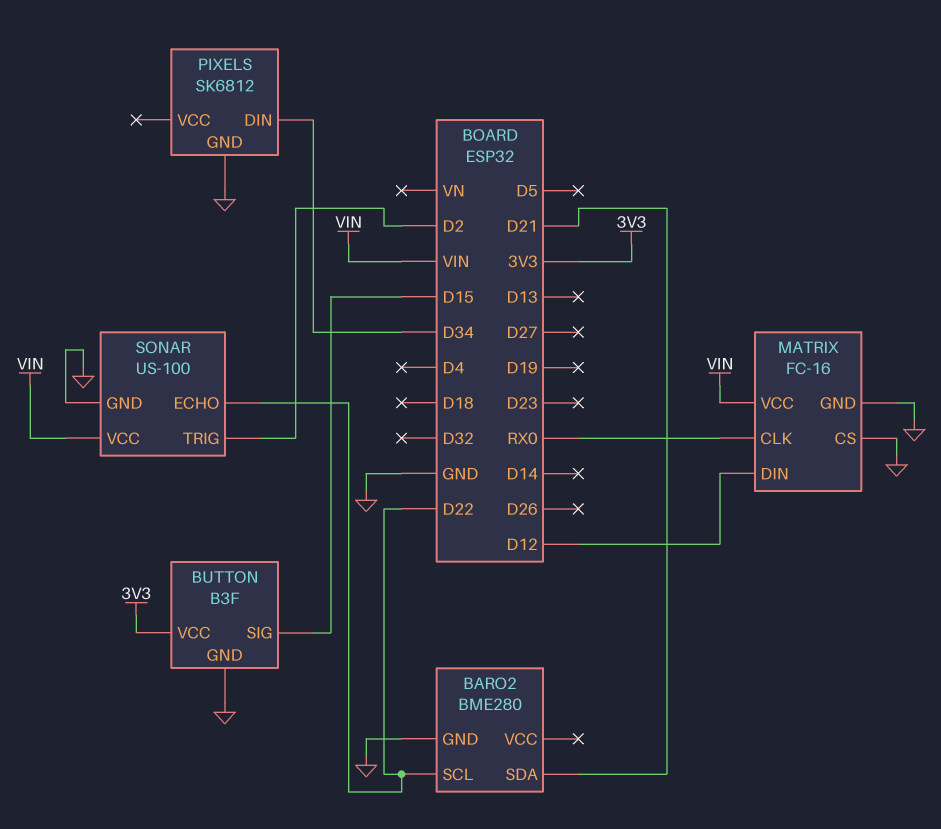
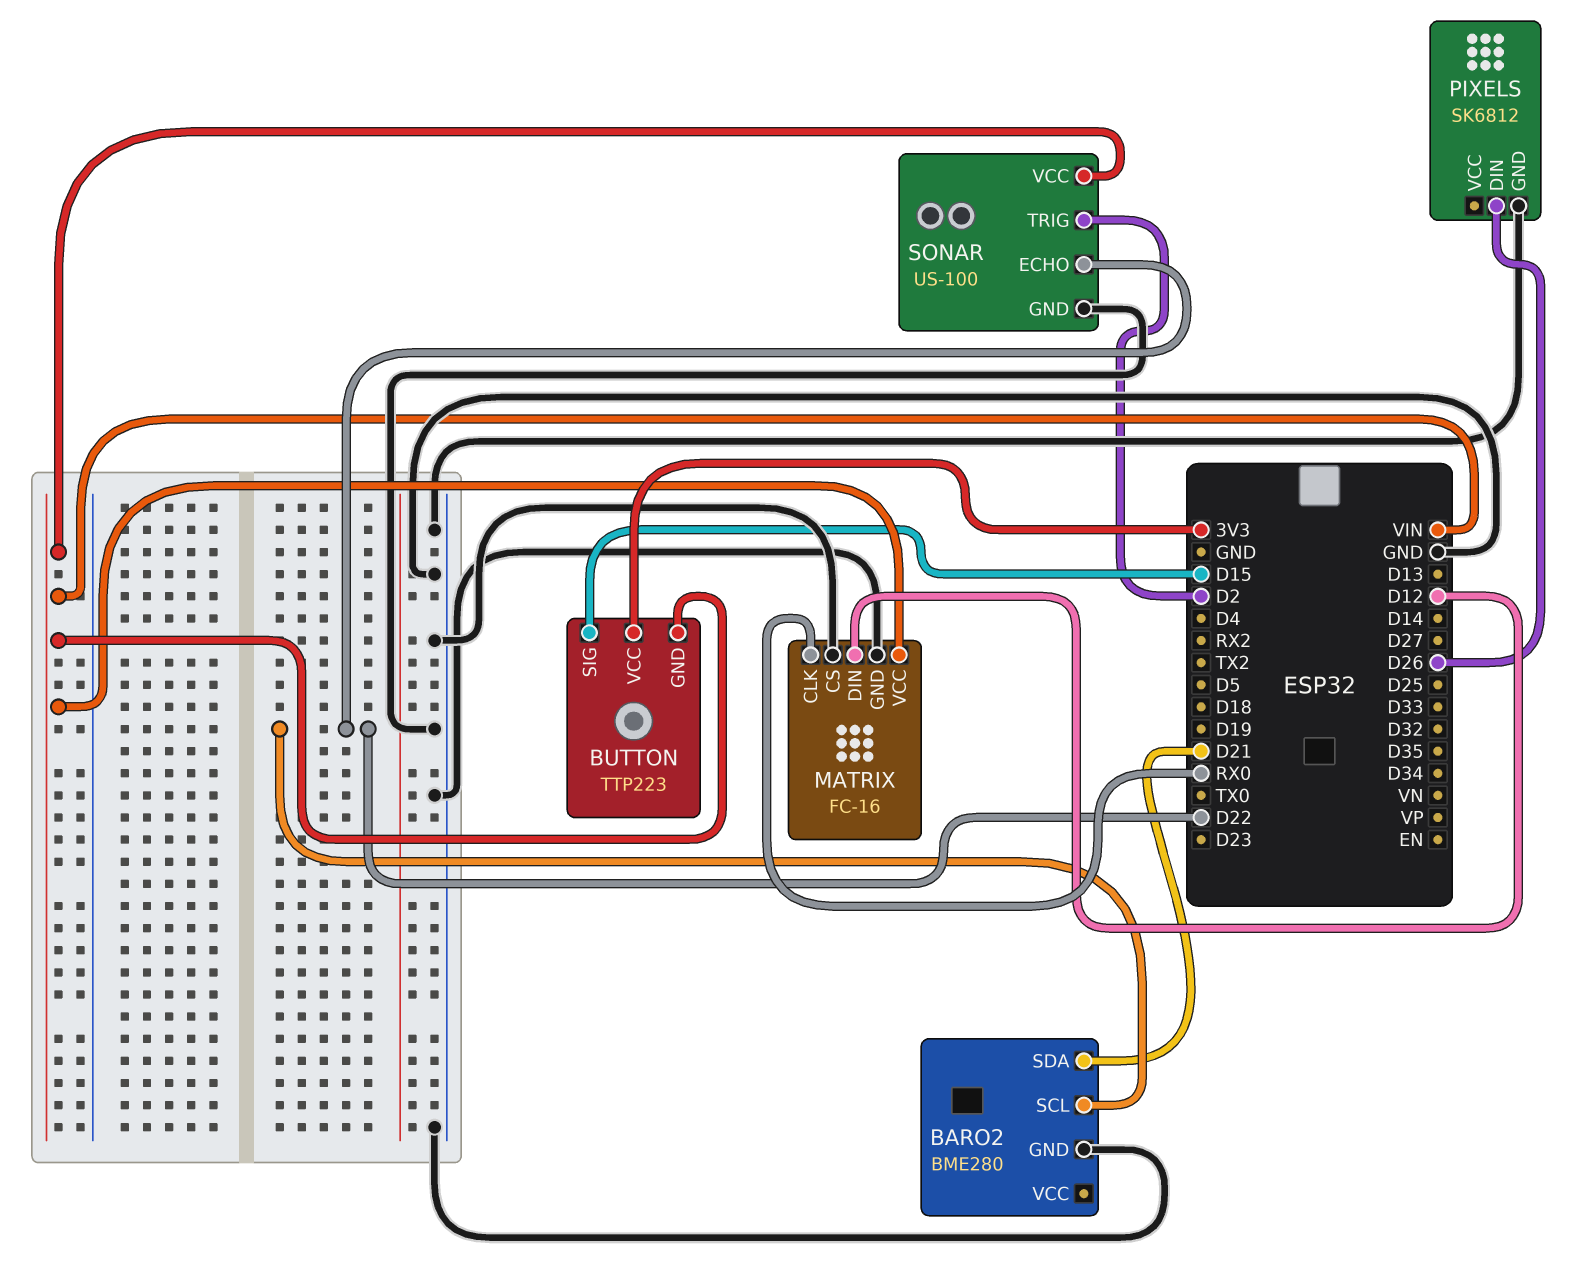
BUTTON: B3F -> TTP223
BUTTON pin GND: GND -> VIN
PIXELS pin DIN: D34 -> D26

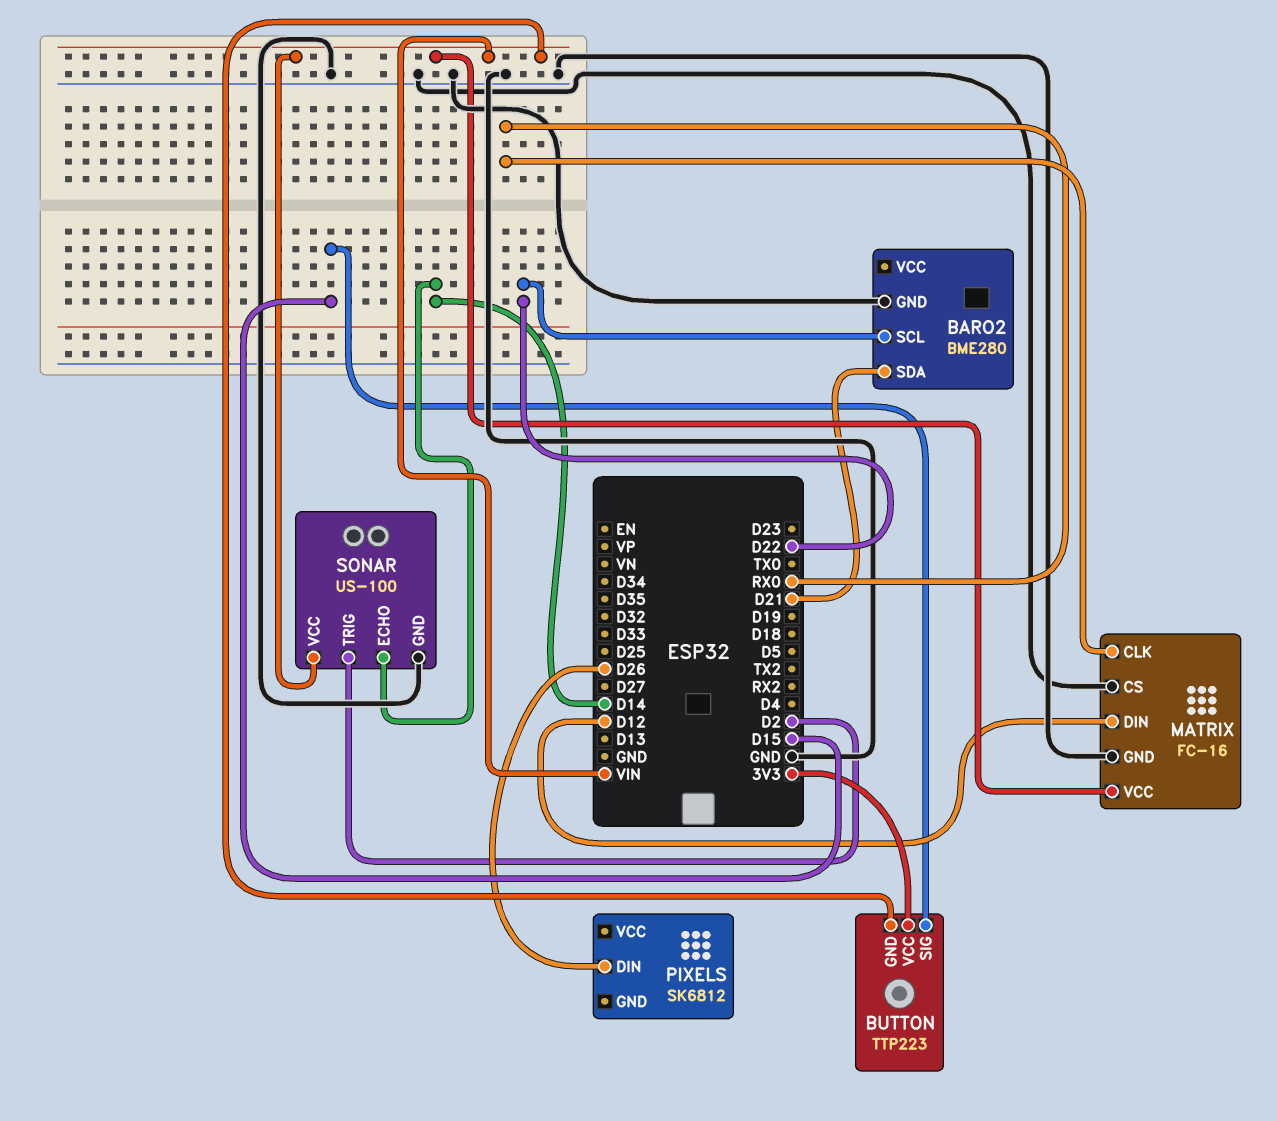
PIXELS pin GND: GND -> none
SONAR pin ECHO: D22 -> D14

